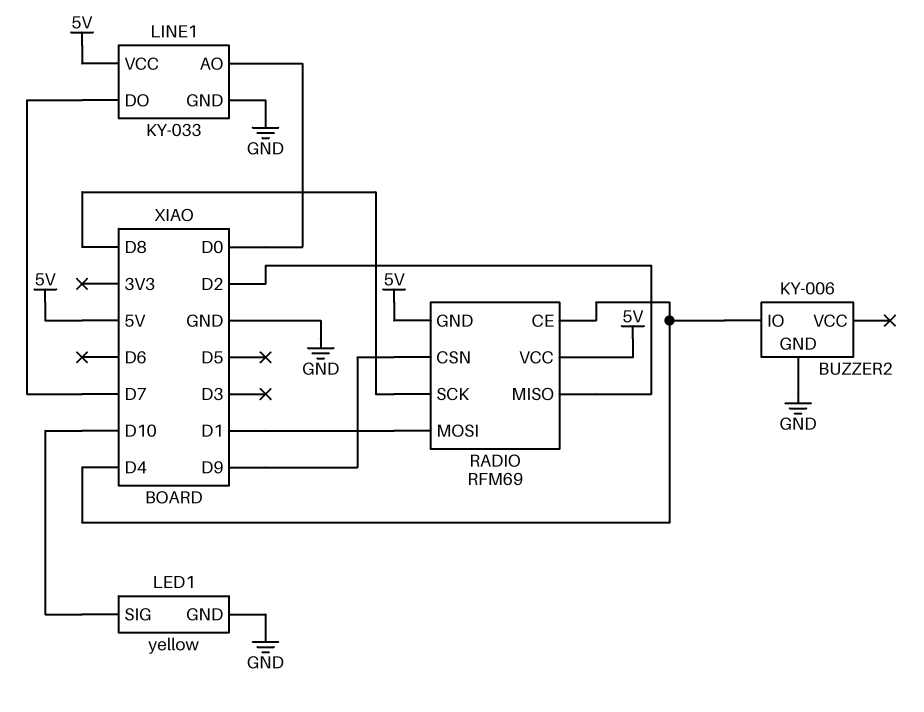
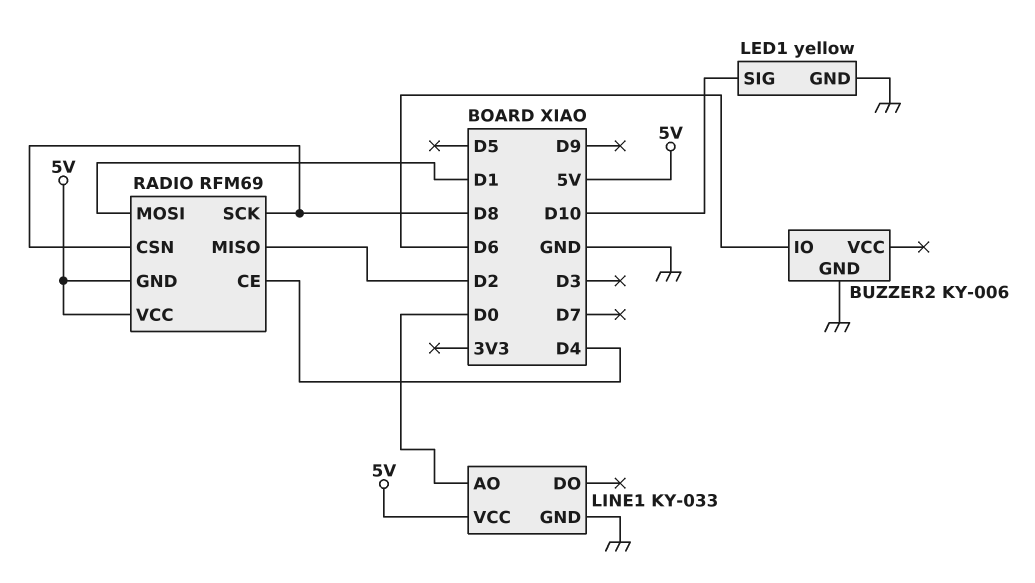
BUZZER2 pin IO: D4 -> D6
LINE1 pin DO: D7 -> none
RADIO pin CSN: D9 -> D8

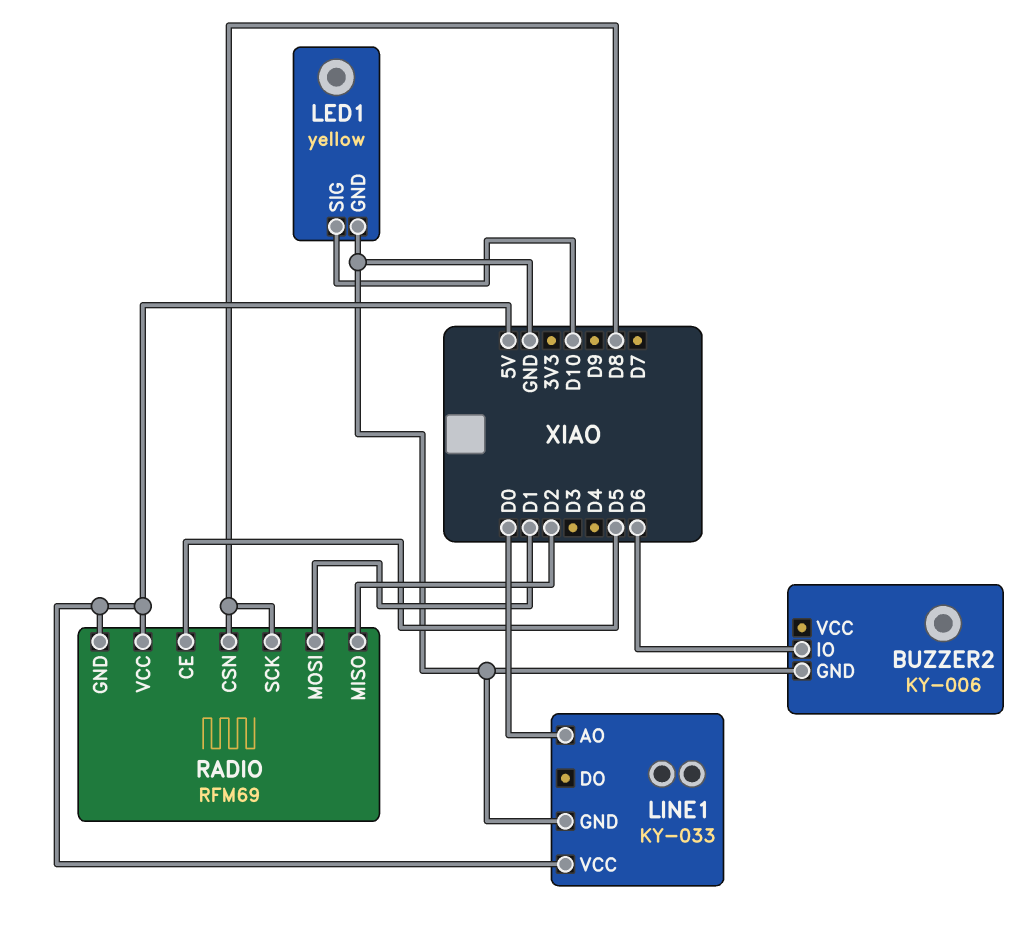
RADIO pin CE: D4 -> D5

